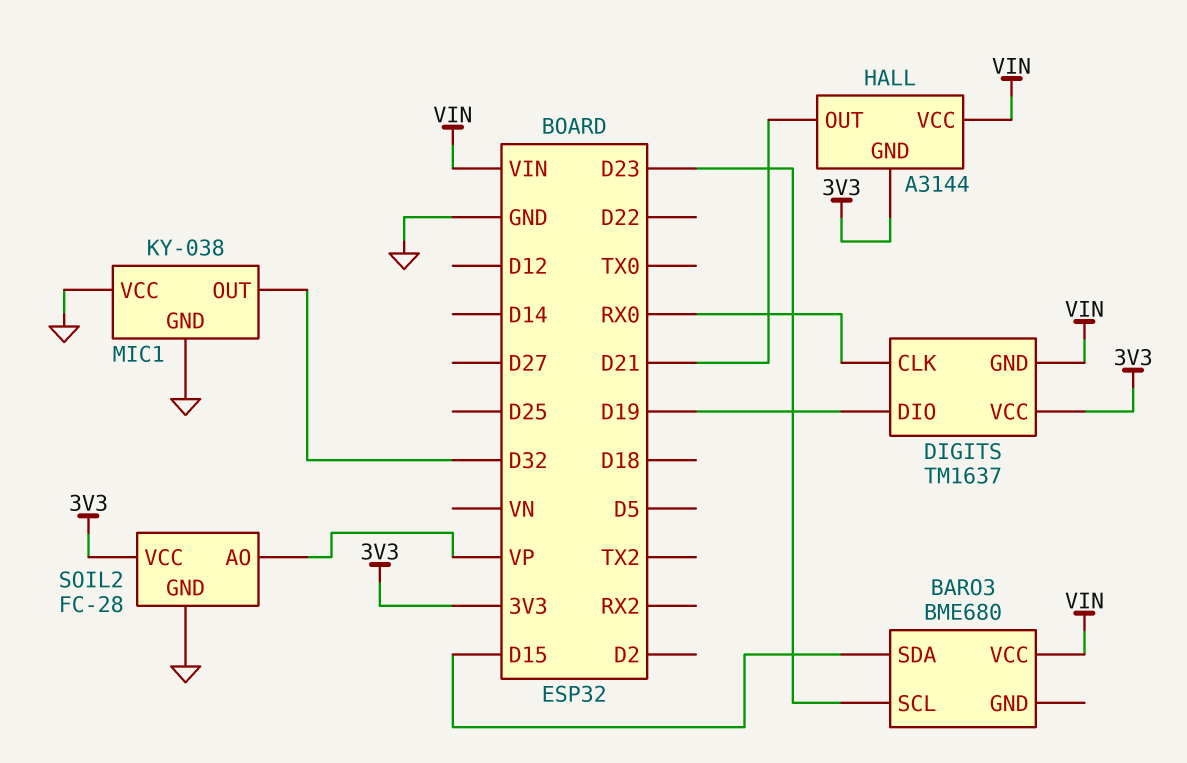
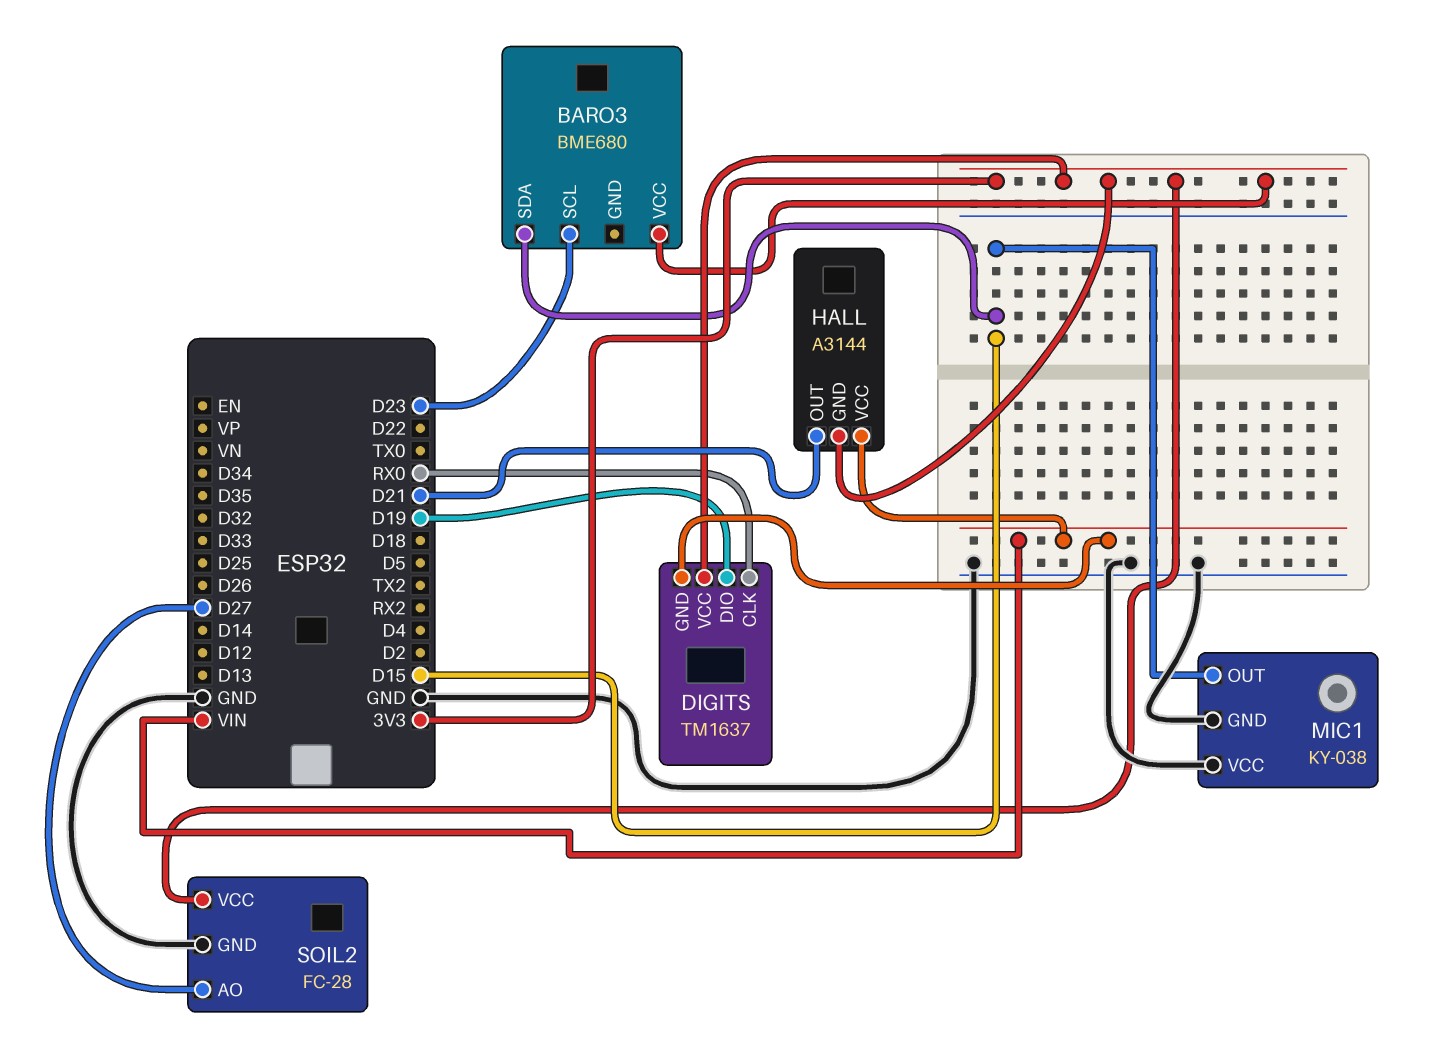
BARO3 pin VCC: VIN -> 3V3
MIC1 pin OUT: D32 -> D15
SOIL2 pin AO: VP -> D27

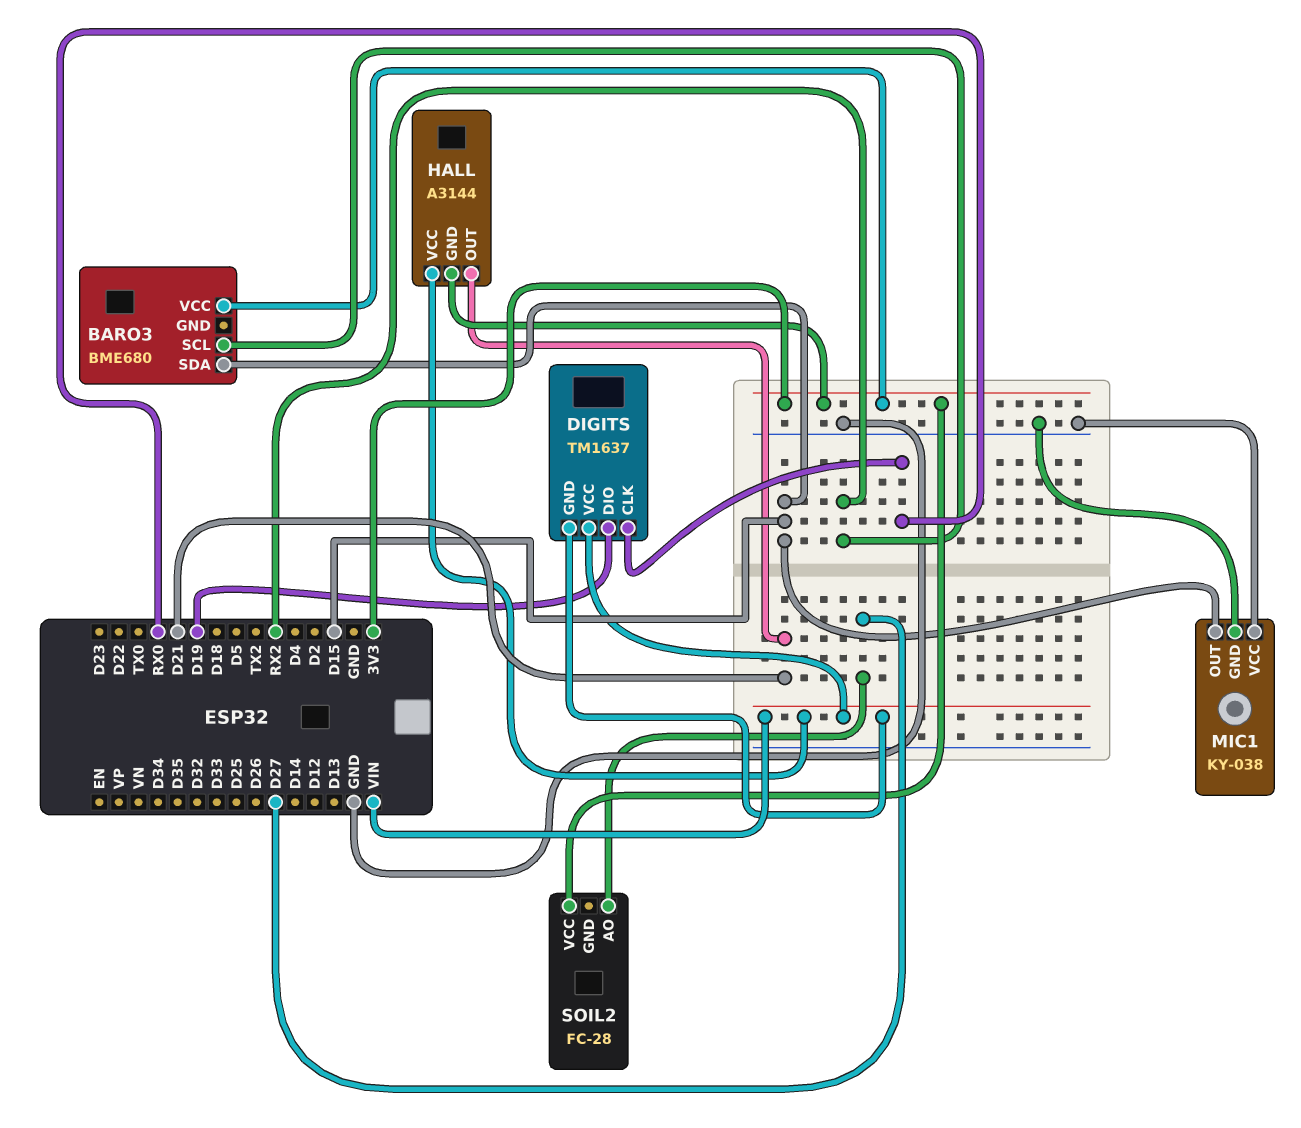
BARO3 pin SCL: D23 -> RX2
DIGITS pin VCC: 3V3 -> VIN
SOIL2 pin GND: GND -> none

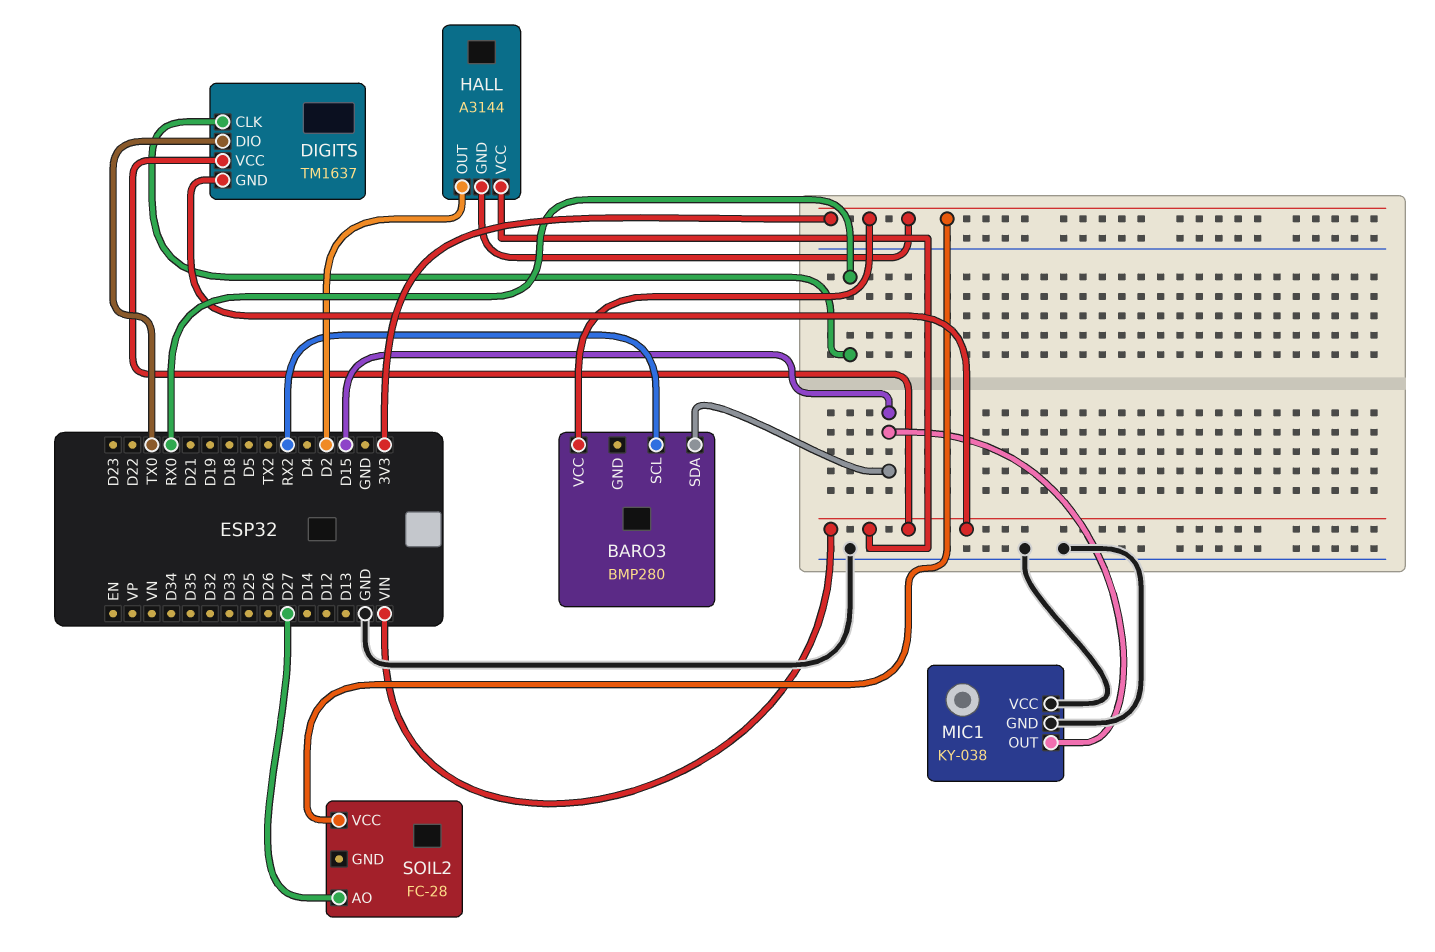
BARO3: BME680 -> BMP280
DIGITS pin DIO: D19 -> TX0
HALL pin OUT: D21 -> D2

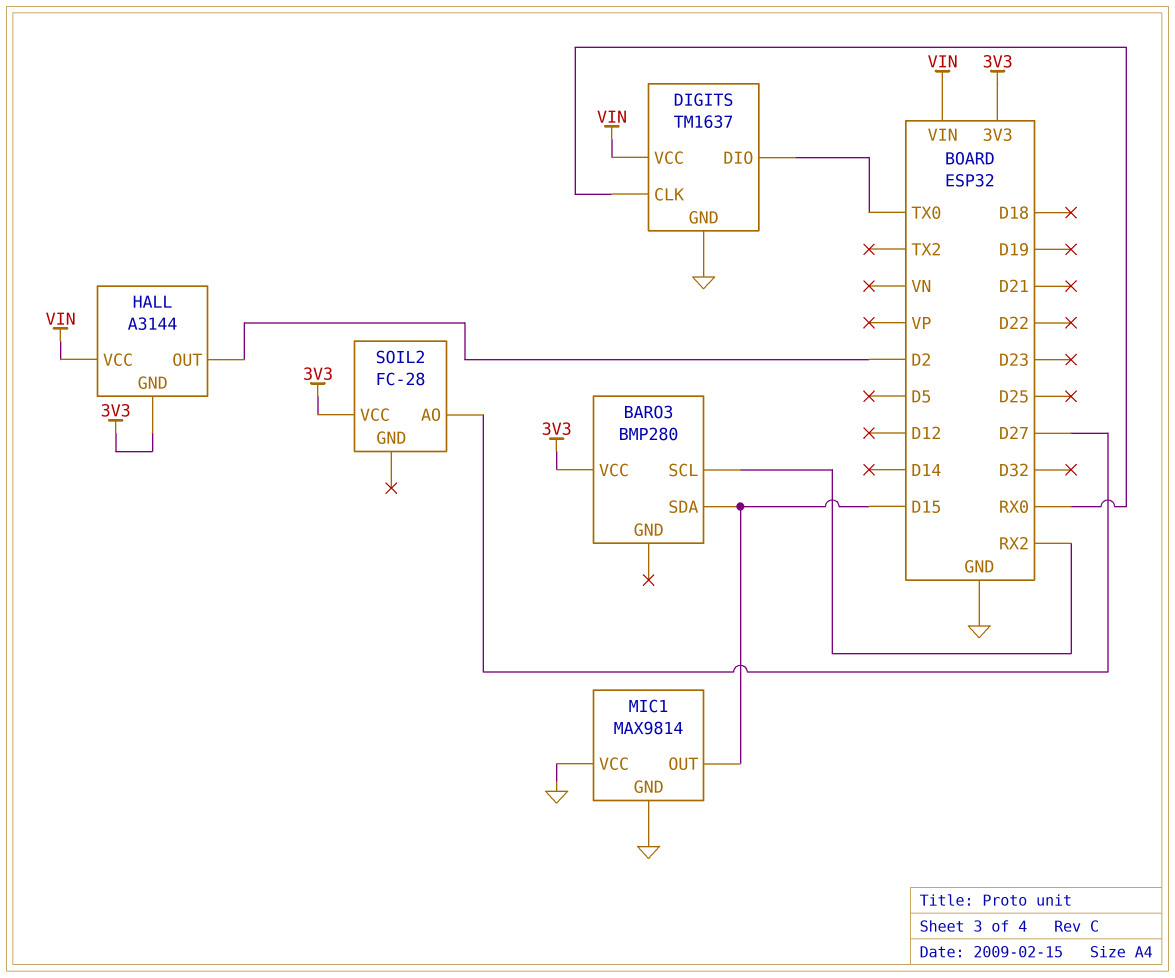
DIGITS pin GND: VIN -> GND
MIC1: KY-038 -> MAX9814

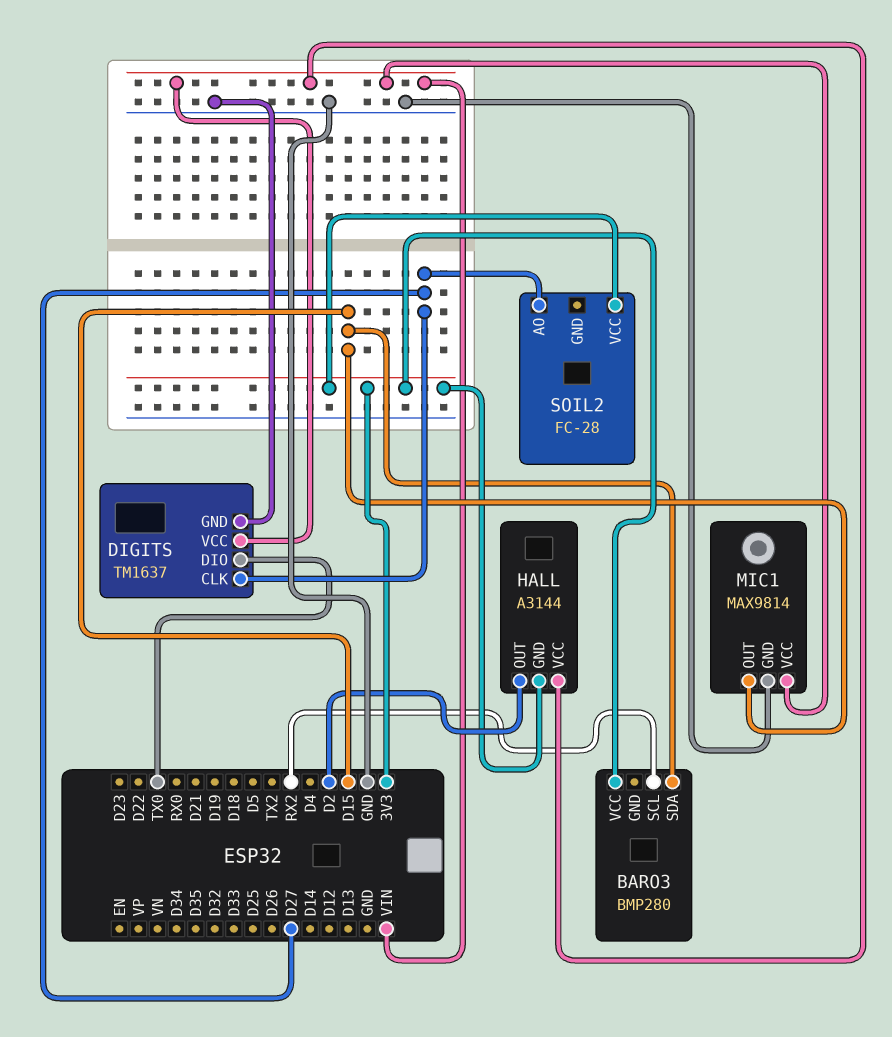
DIGITS pin CLK: RX0 -> D27
MIC1 pin VCC: GND -> VIN

